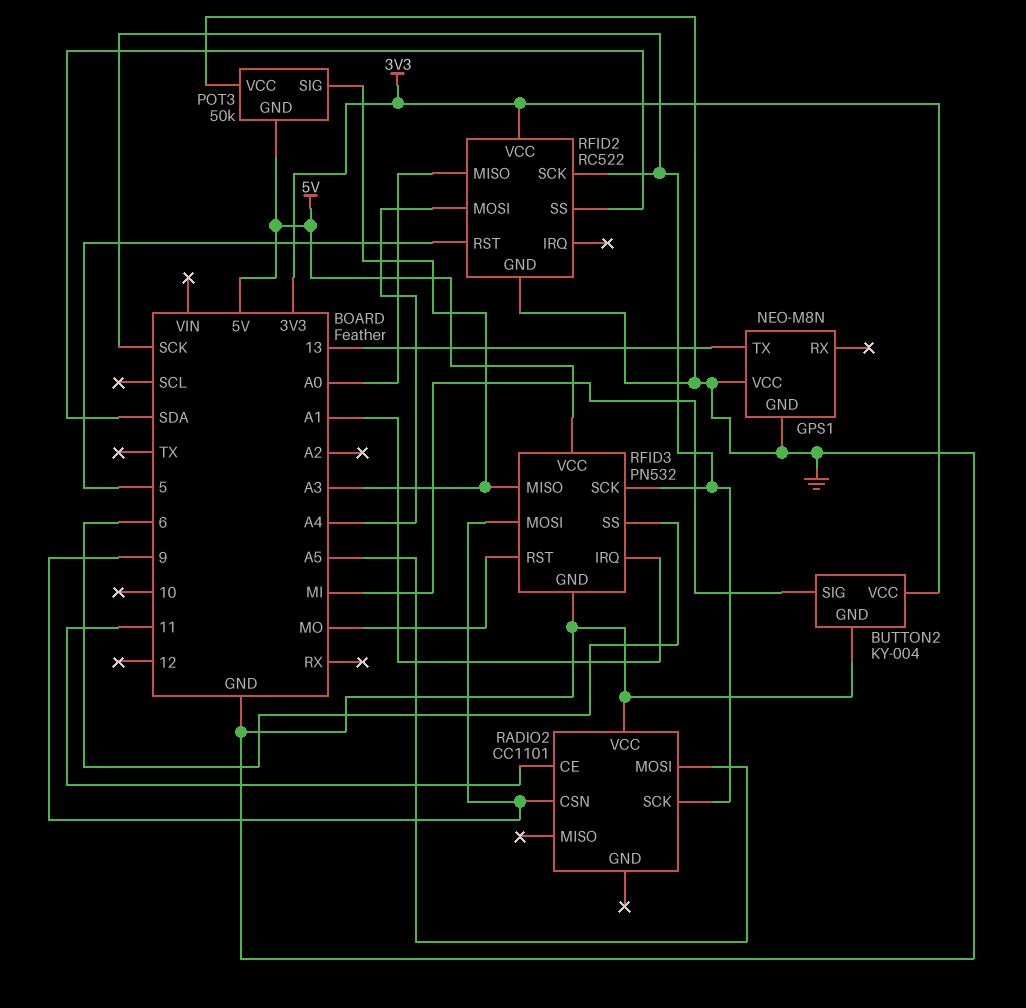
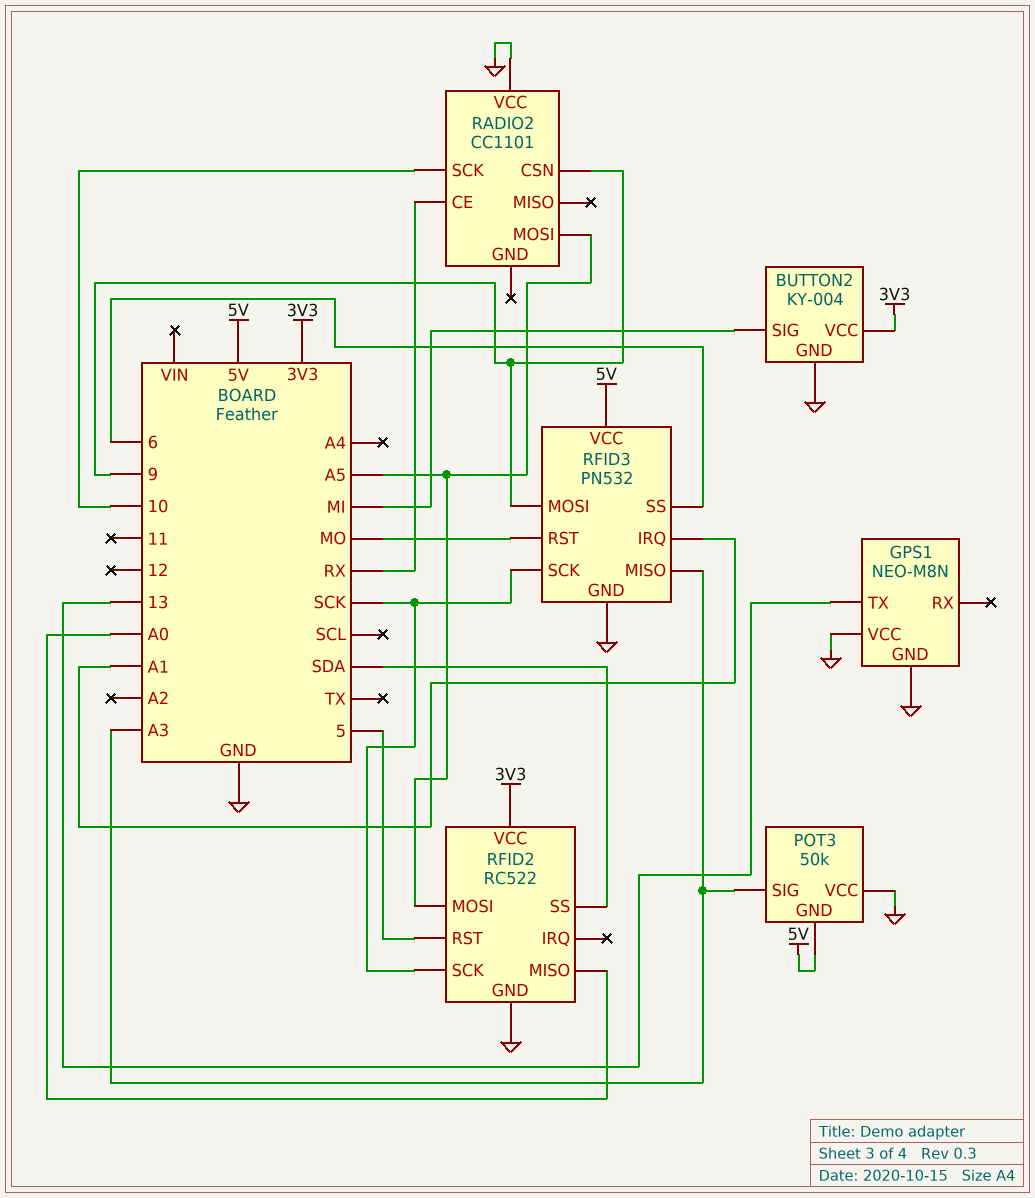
RADIO2 pin CE: 11 -> RX
RADIO2 pin SCK: SCK -> 10
RFID2 pin MOSI: A4 -> A5

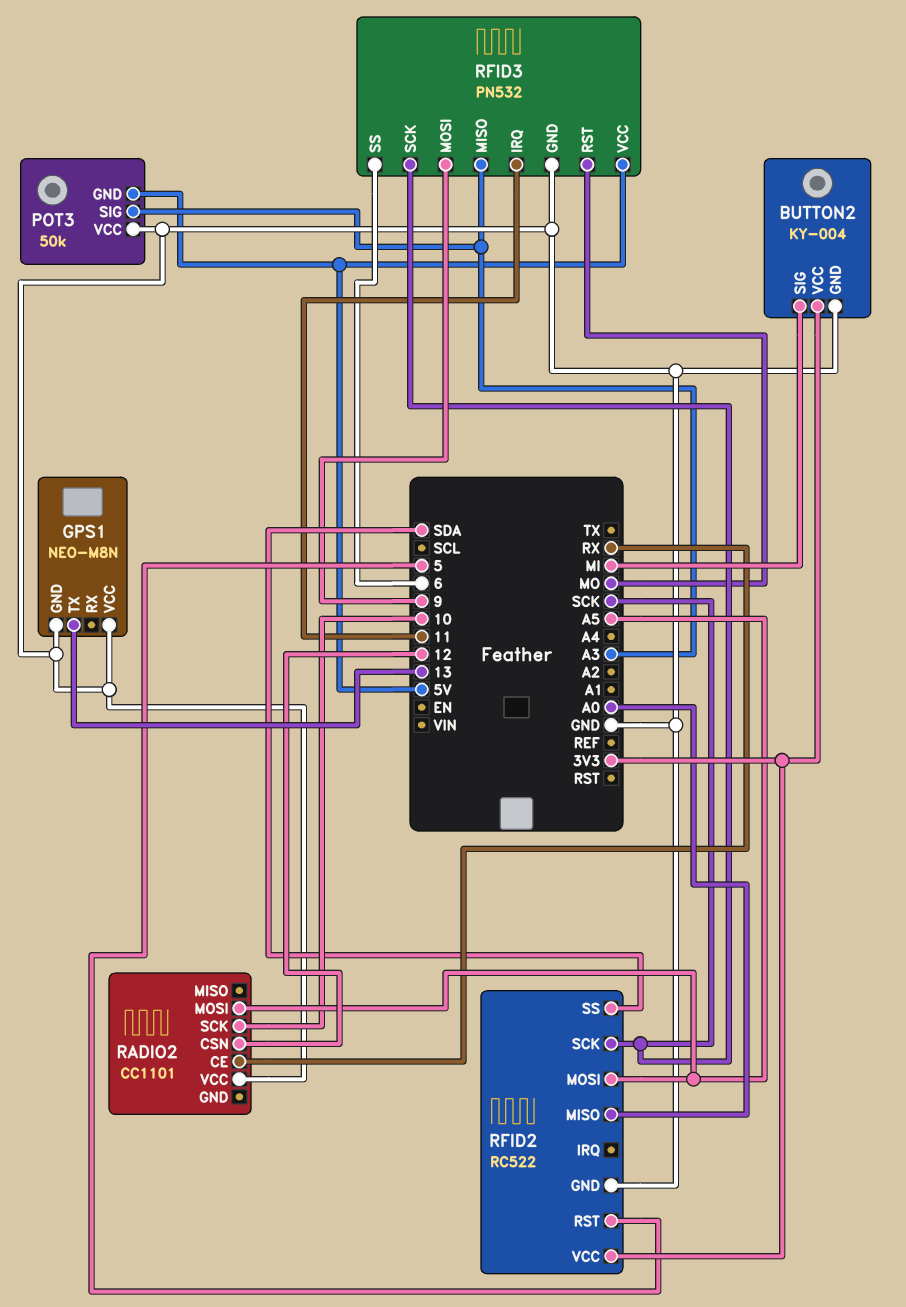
RADIO2 pin CSN: 9 -> 12
RFID3 pin IRQ: A1 -> 11

